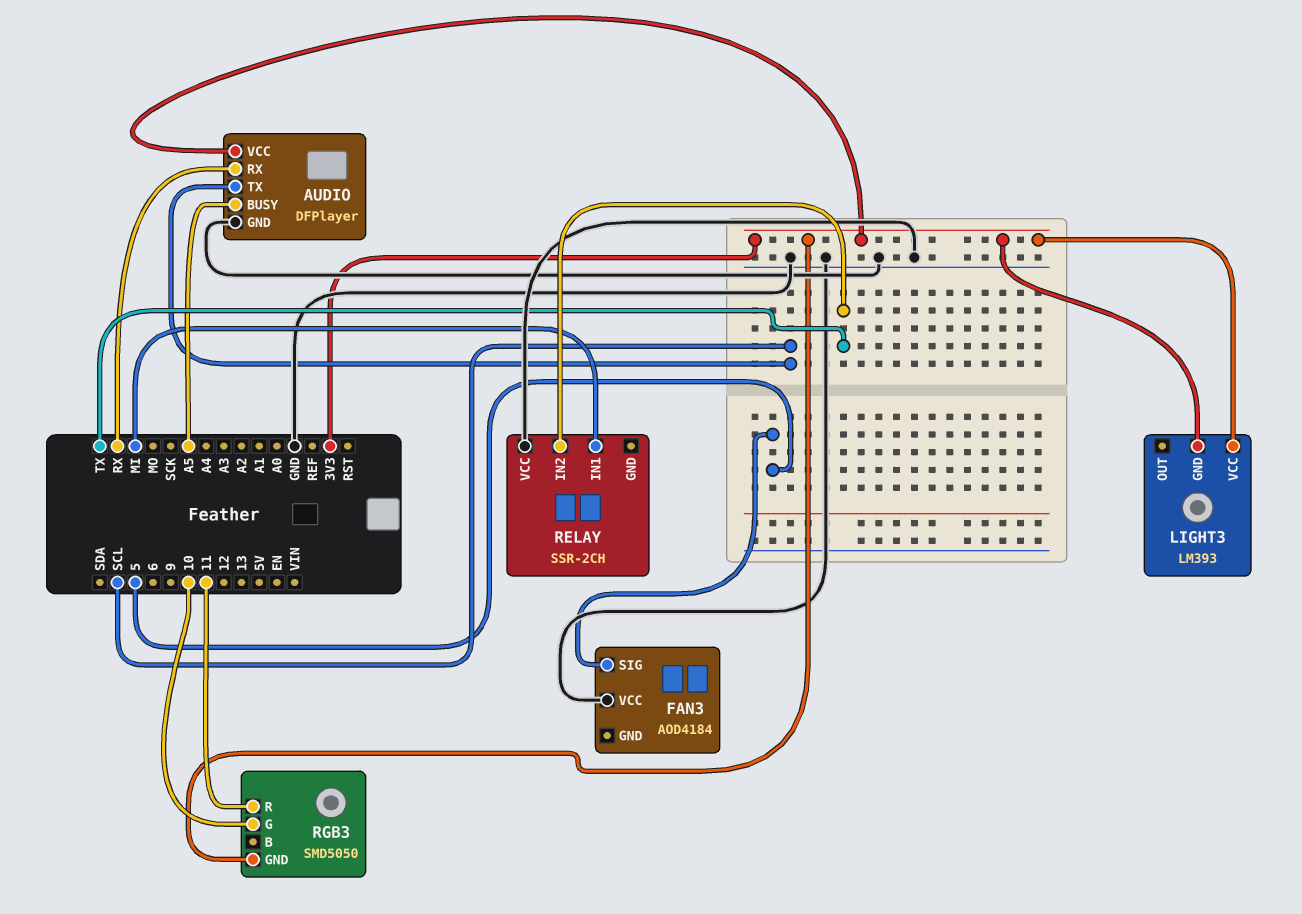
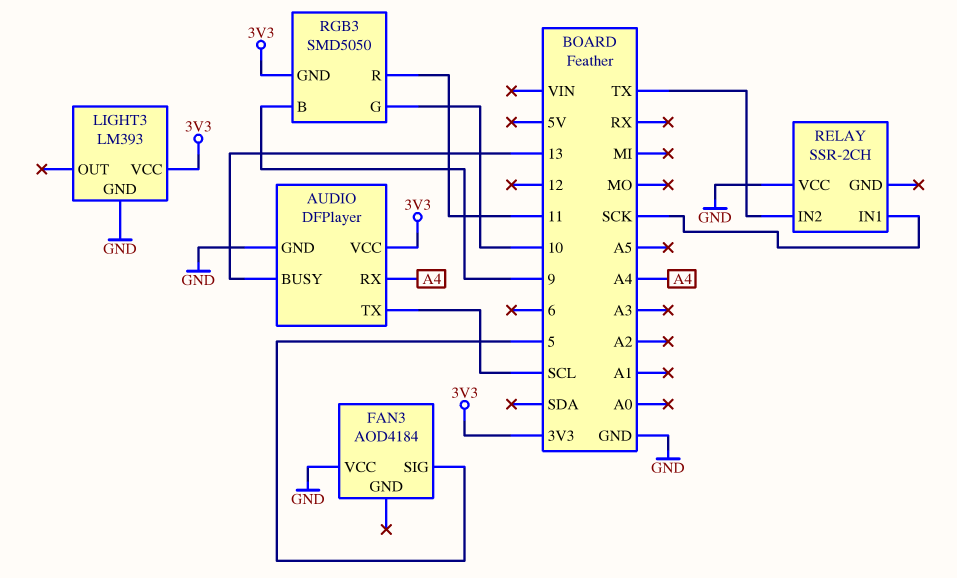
AUDIO pin BUSY: A5 -> 13
AUDIO pin RX: RX -> A4
LIGHT3 pin GND: 3V3 -> GND
RELAY pin IN1: MI -> SCK
RGB3 pin B: none -> 9

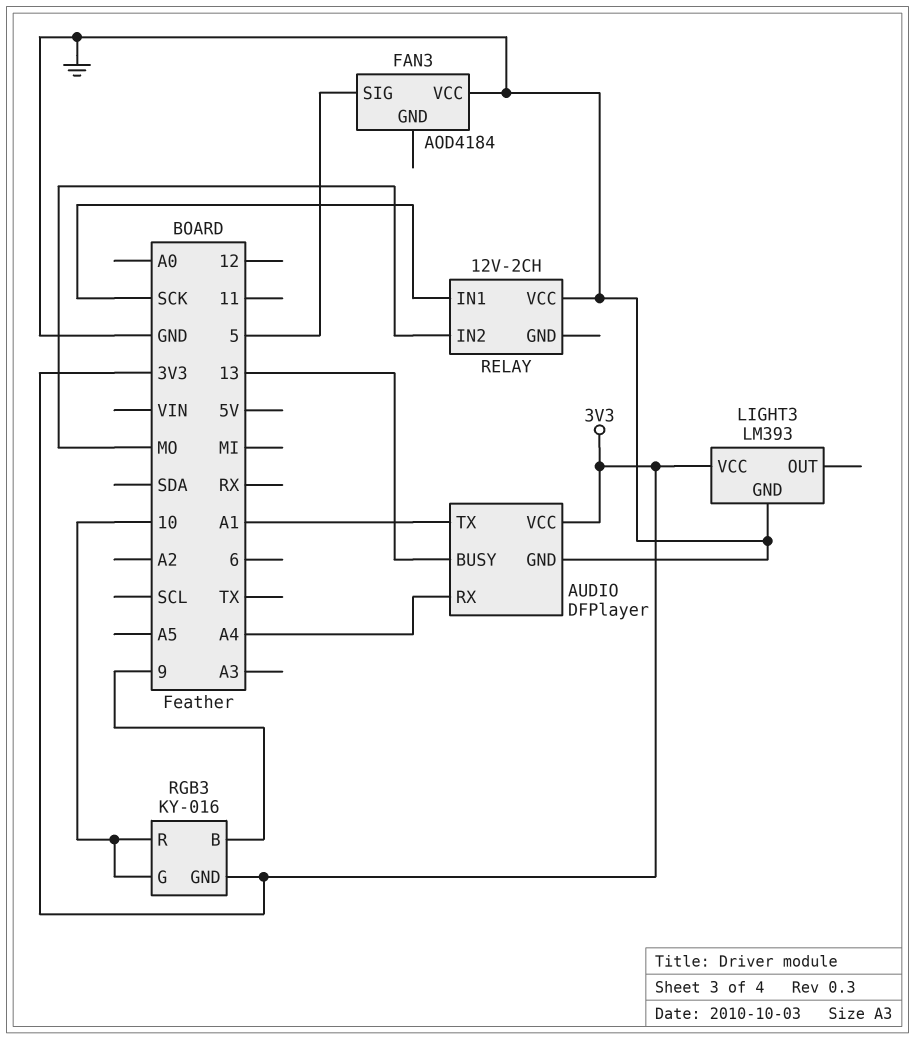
AUDIO pin TX: SCL -> A1
RELAY: SSR-2CH -> 12V-2CH
RELAY pin IN2: TX -> MO
RGB3: SMD5050 -> KY-016
RGB3 pin R: 11 -> 10

